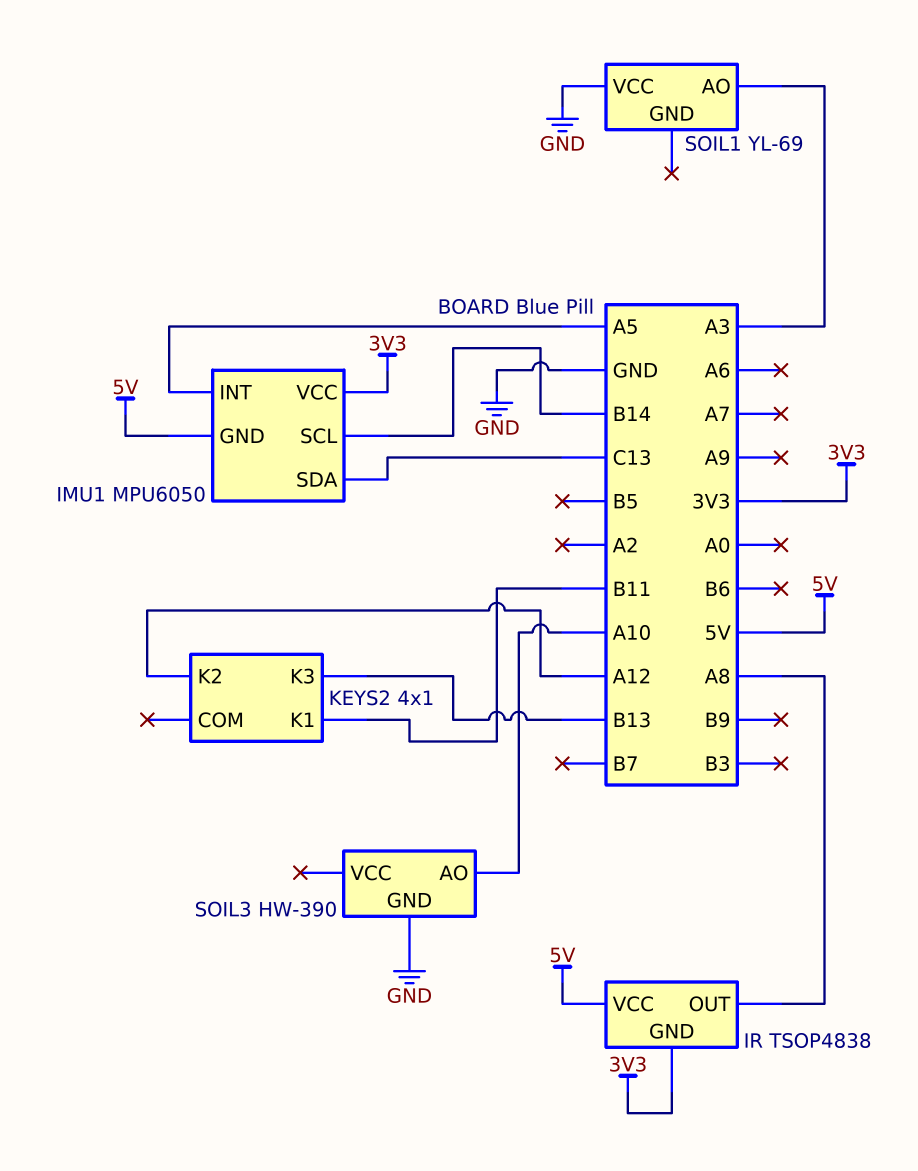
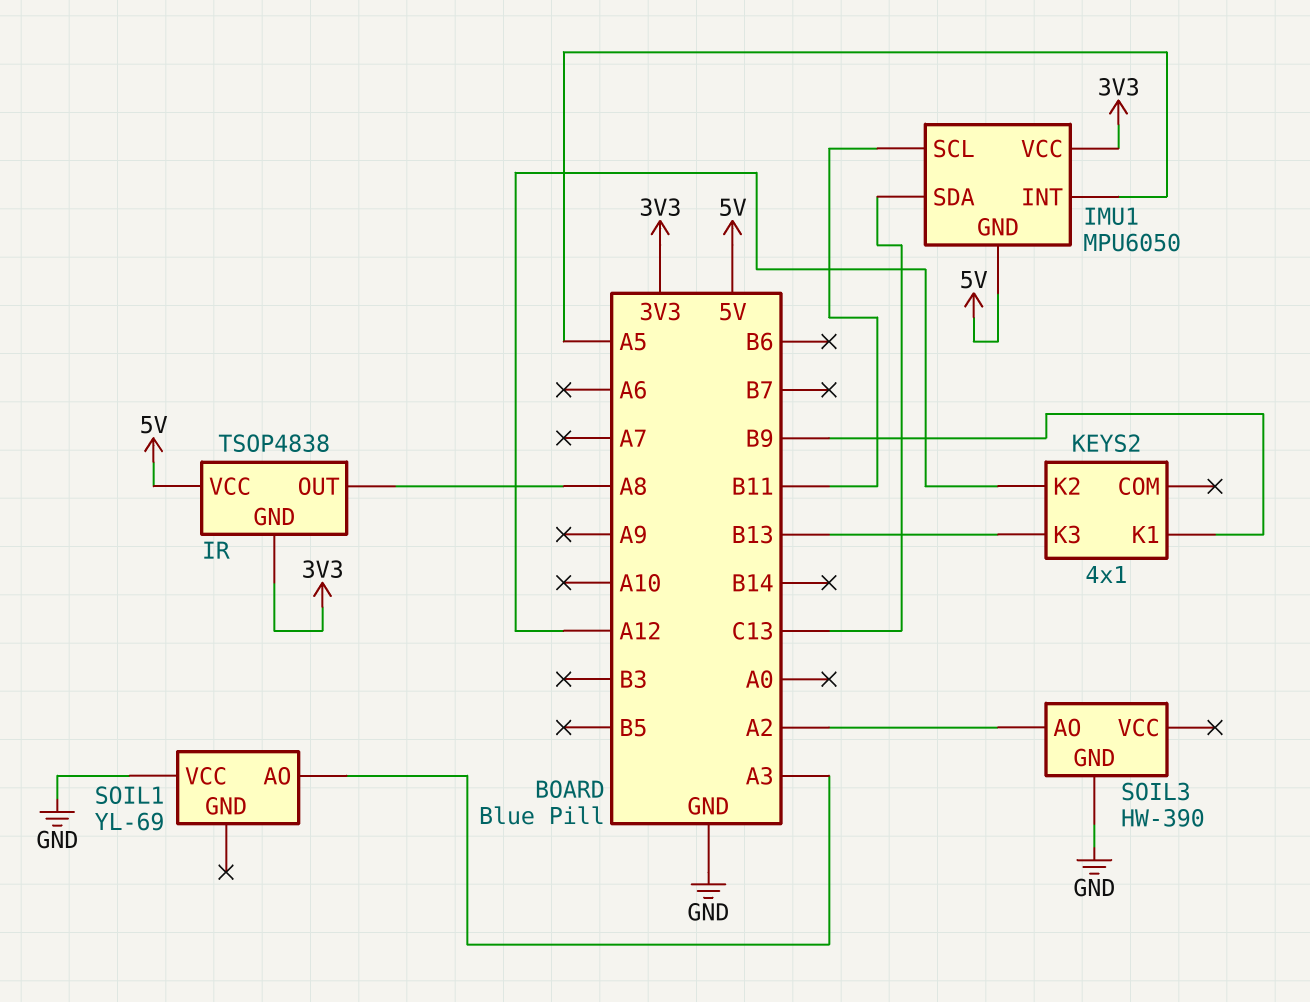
IMU1 pin SCL: B14 -> B11
KEYS2 pin K1: B11 -> B9
SOIL3 pin AO: A10 -> A2

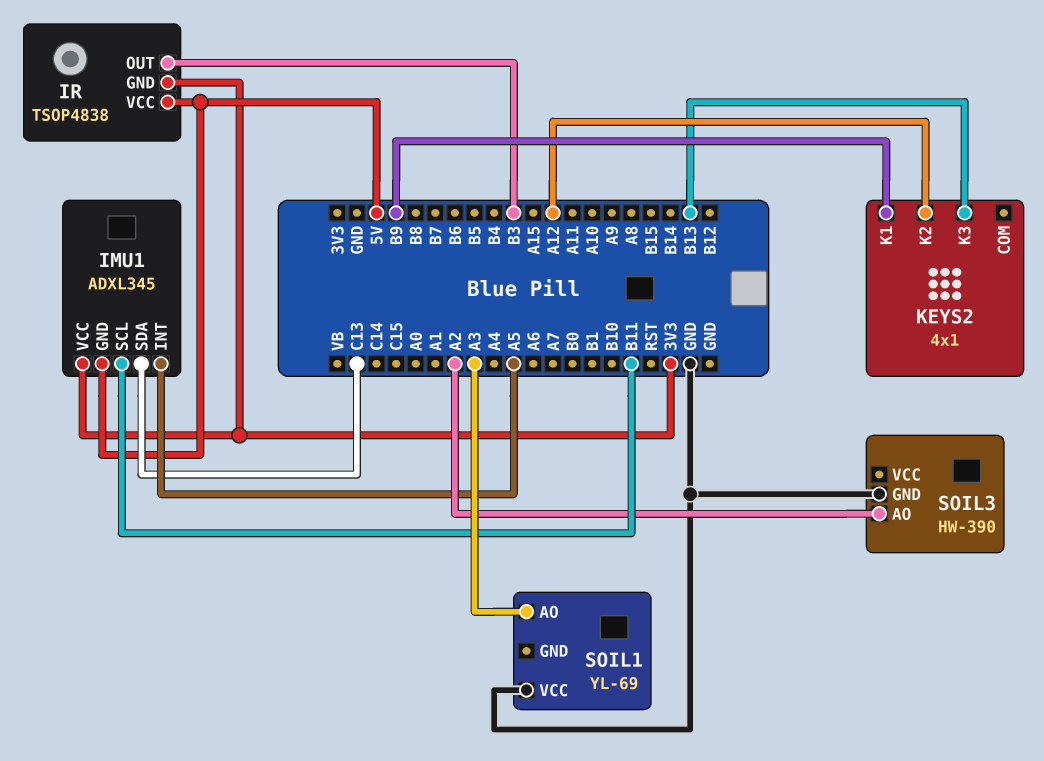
IMU1: MPU6050 -> ADXL345
IR pin OUT: A8 -> B3

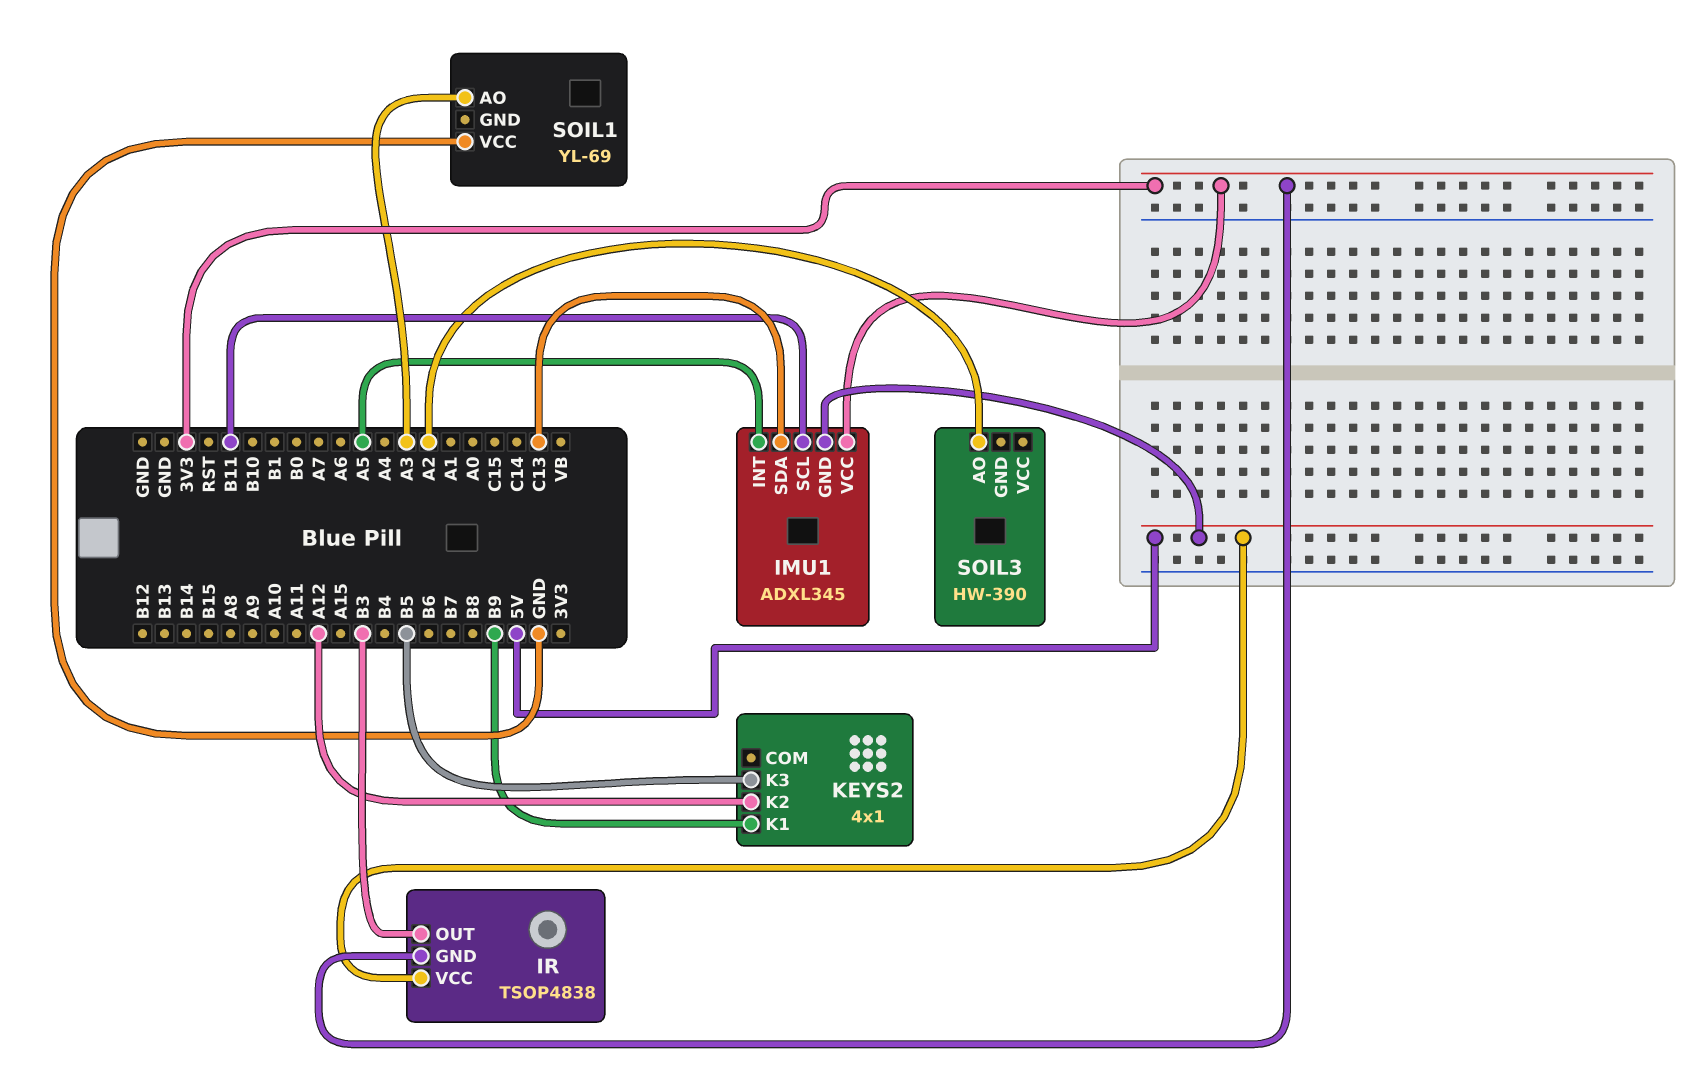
KEYS2 pin K3: B13 -> B5
SOIL3 pin GND: GND -> none

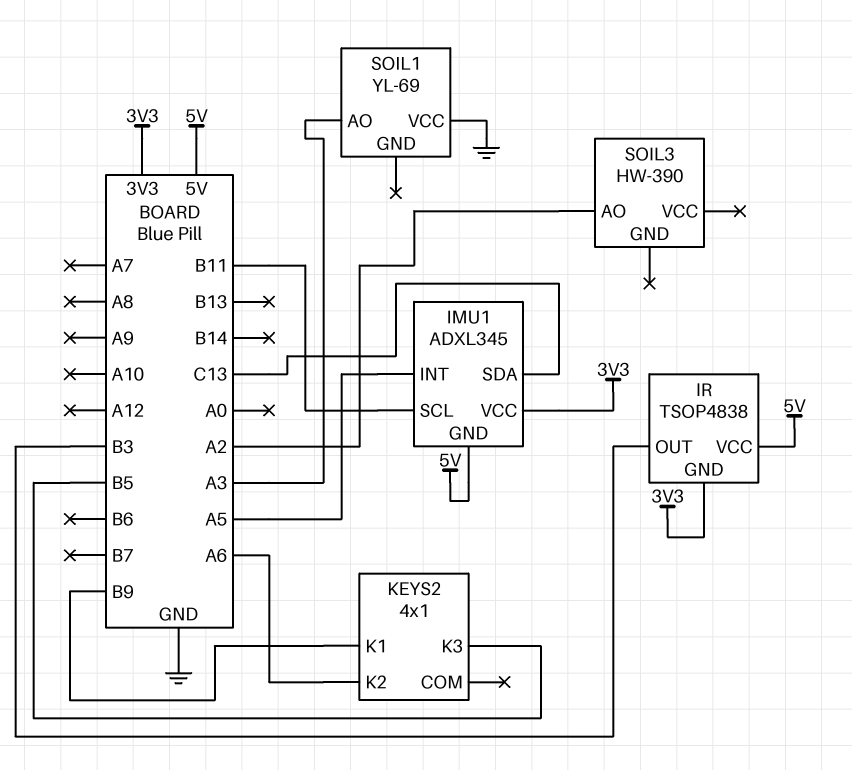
KEYS2 pin K2: A12 -> A6

